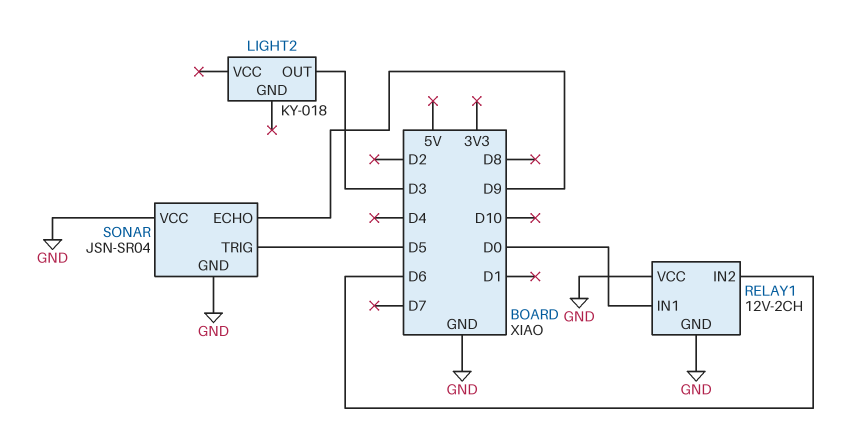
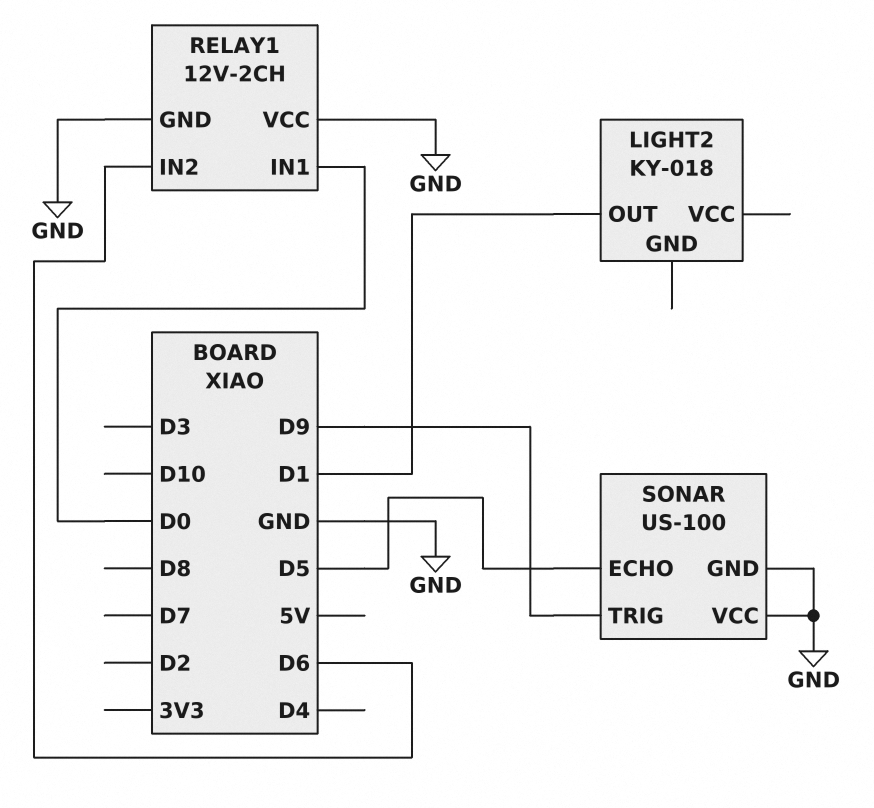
LIGHT2 pin OUT: D3 -> D1
SONAR: JSN-SR04 -> US-100
SONAR pin ECHO: D9 -> D5
SONAR pin TRIG: D5 -> D9

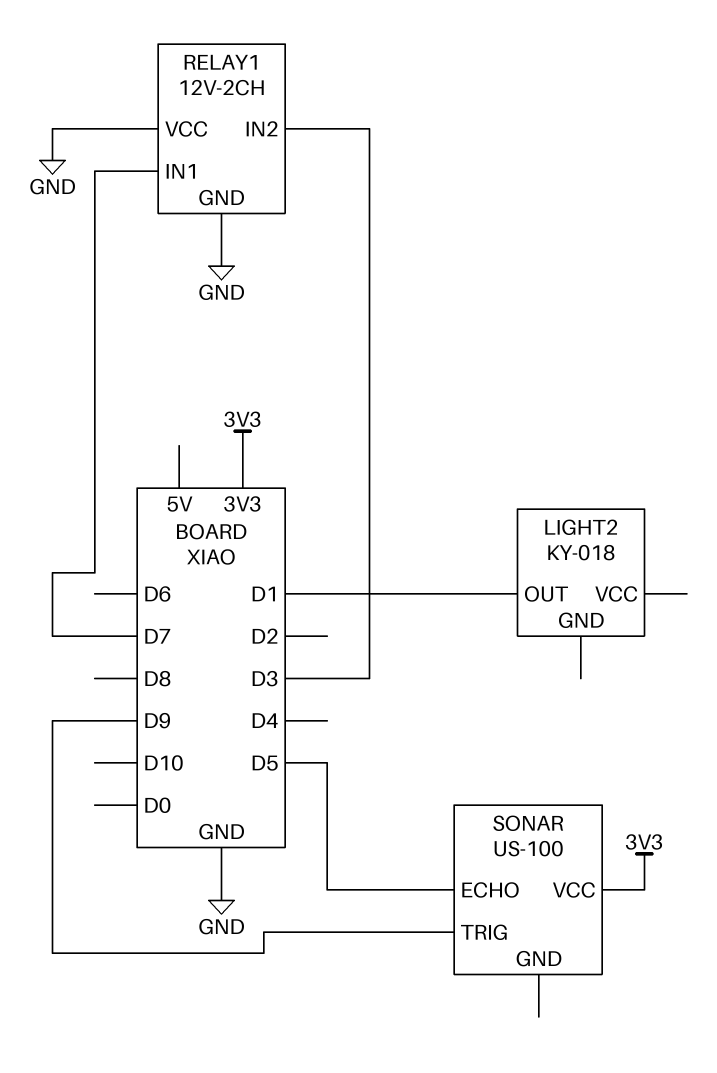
RELAY1 pin IN1: D0 -> D7
RELAY1 pin IN2: D6 -> D3
SONAR pin GND: GND -> none
SONAR pin VCC: GND -> 3V3

